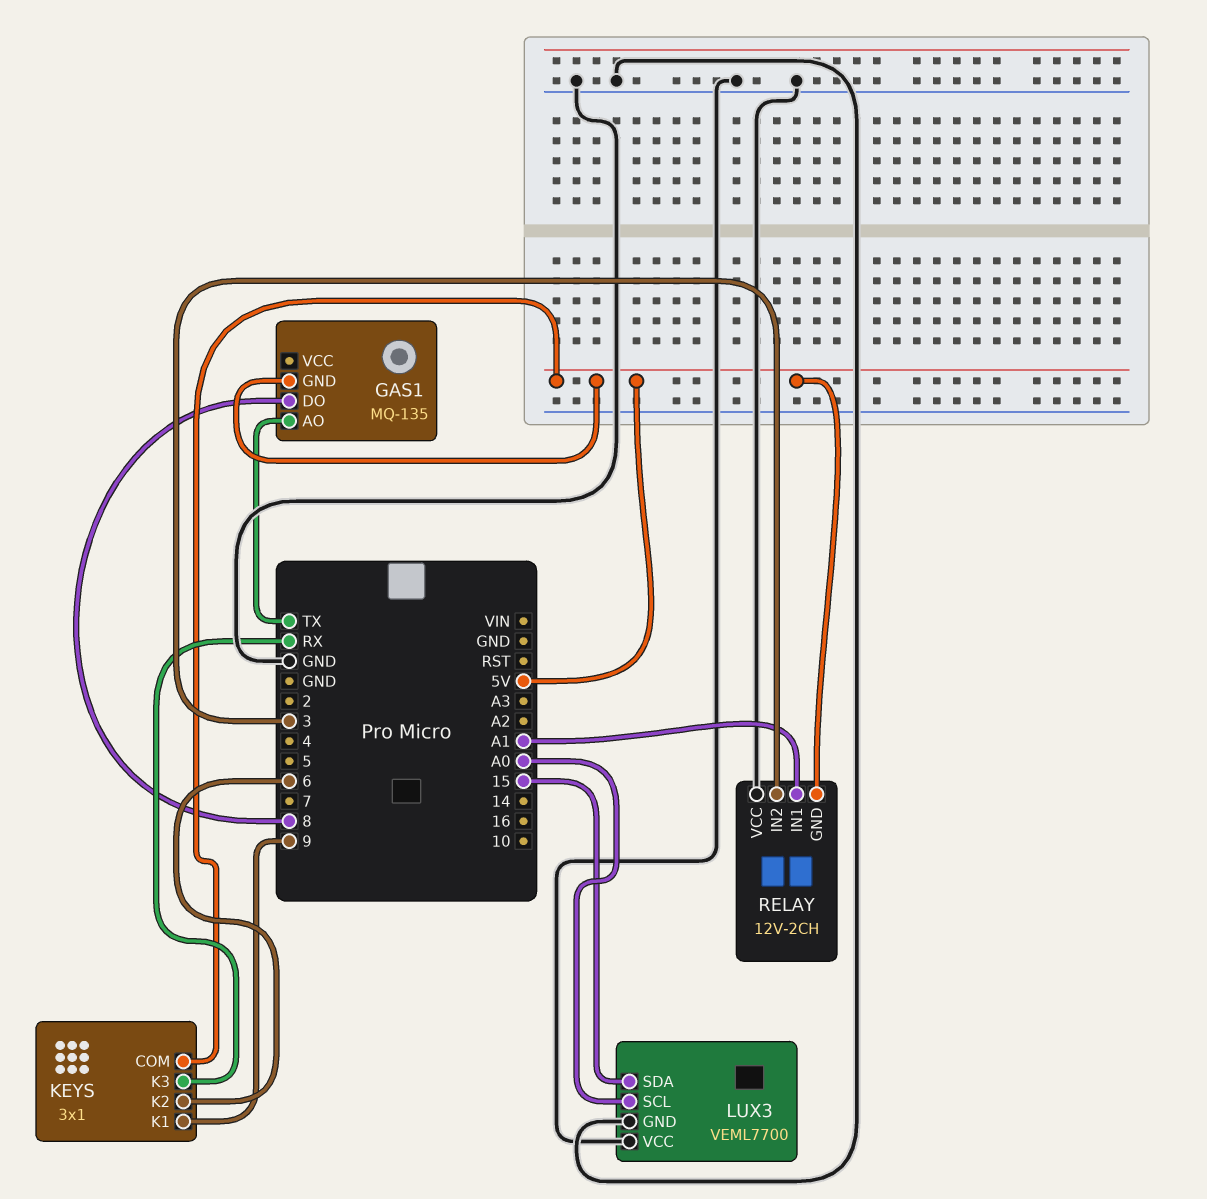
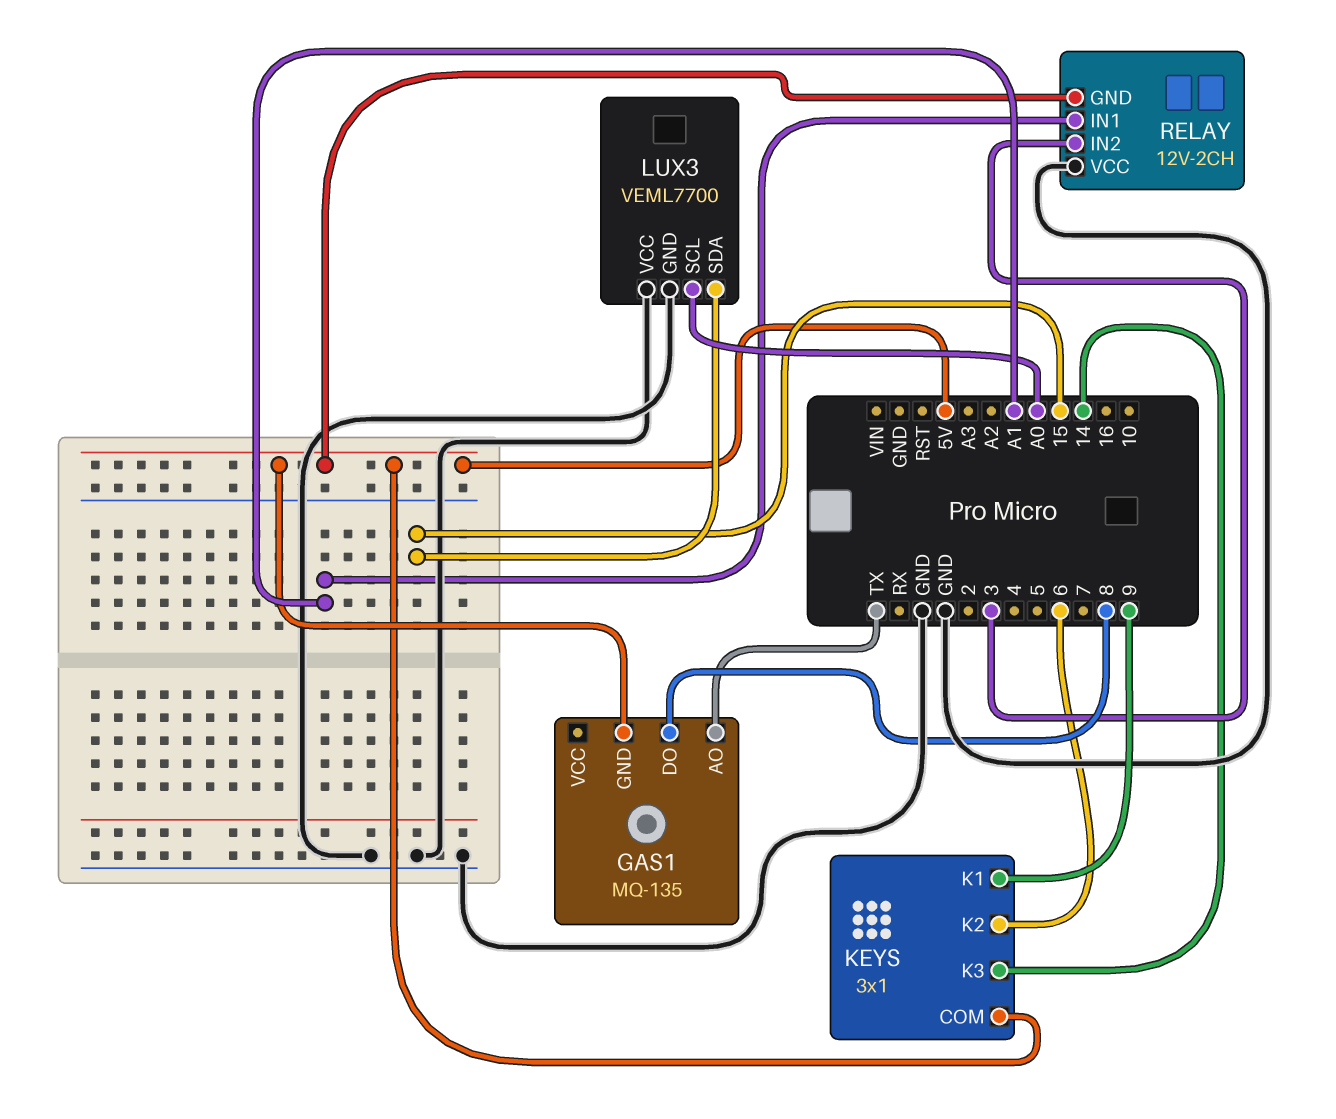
KEYS pin K3: RX -> 14

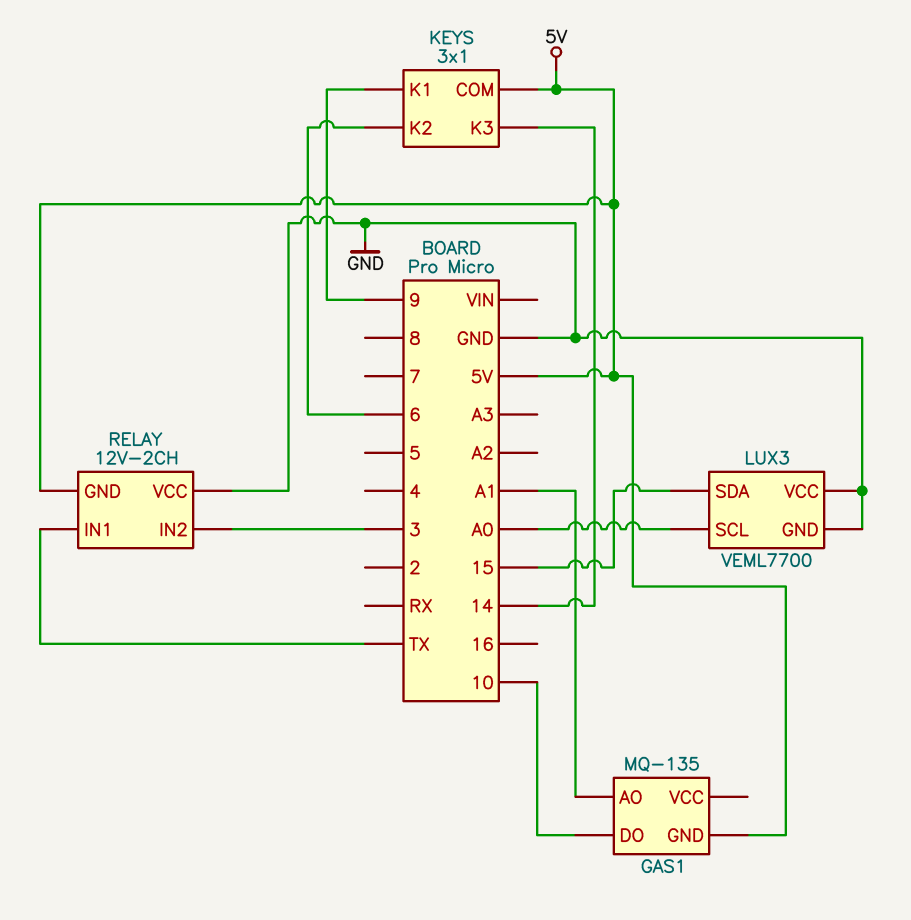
GAS1 pin AO: TX -> A1
GAS1 pin DO: 8 -> 10
RELAY pin IN1: A1 -> TX

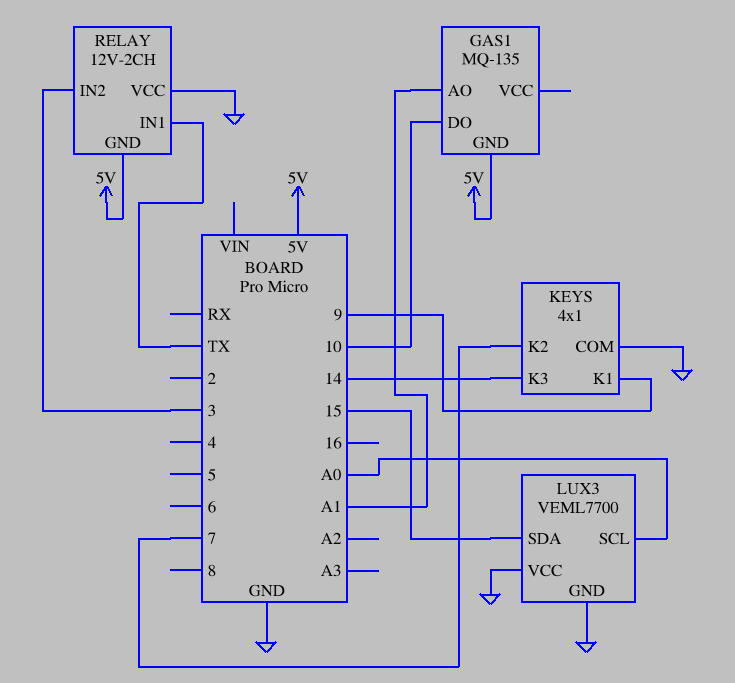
KEYS: 3x1 -> 4x1
KEYS pin COM: 5V -> GND
KEYS pin K2: 6 -> 7

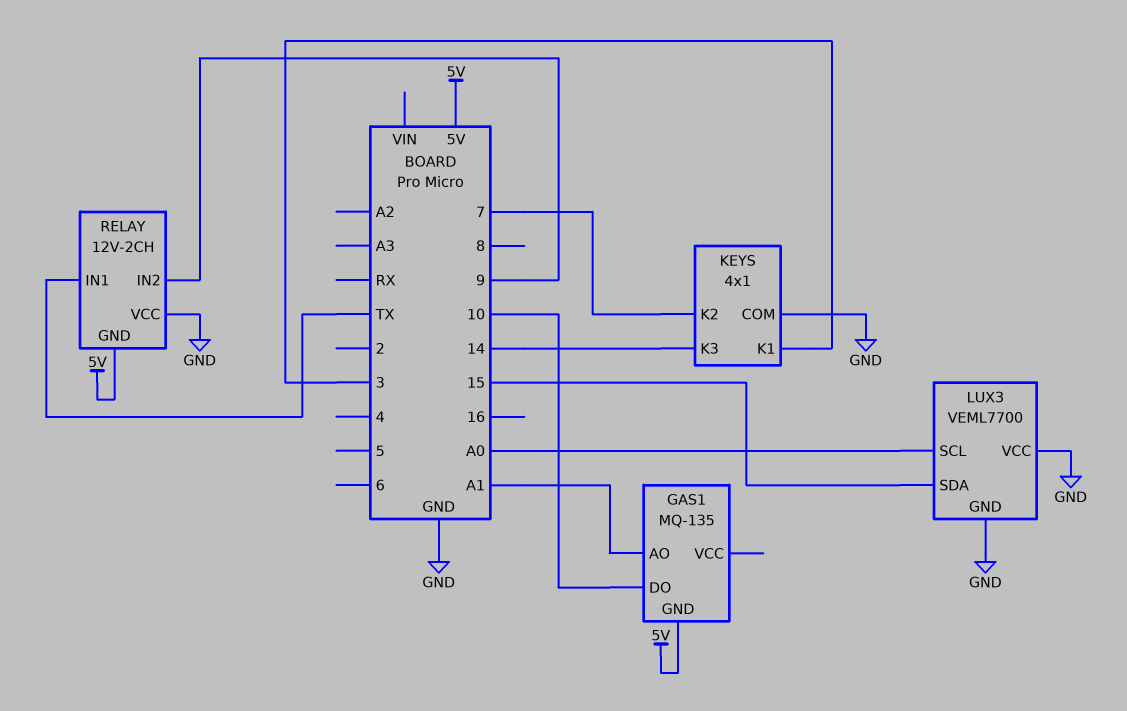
KEYS pin K1: 9 -> 3
RELAY pin IN2: 3 -> 9

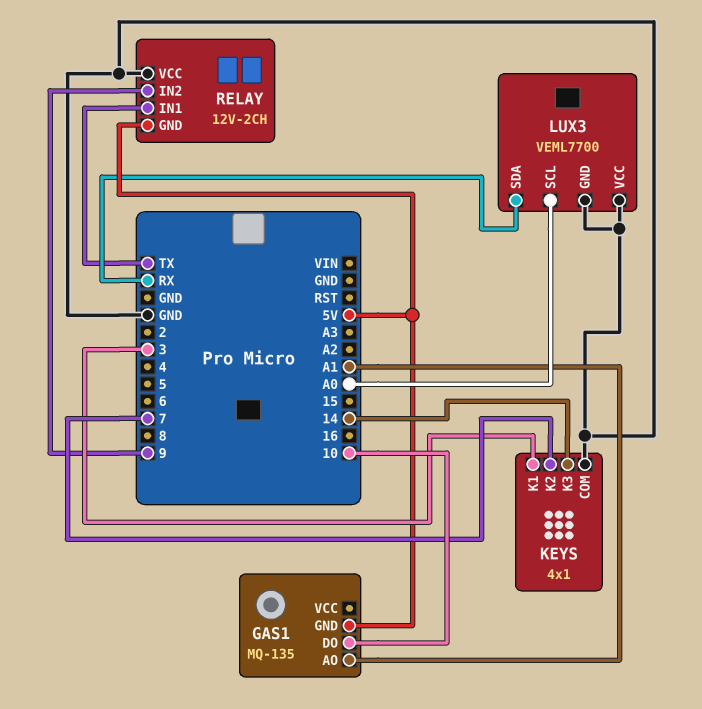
LUX3 pin SDA: 15 -> RX

